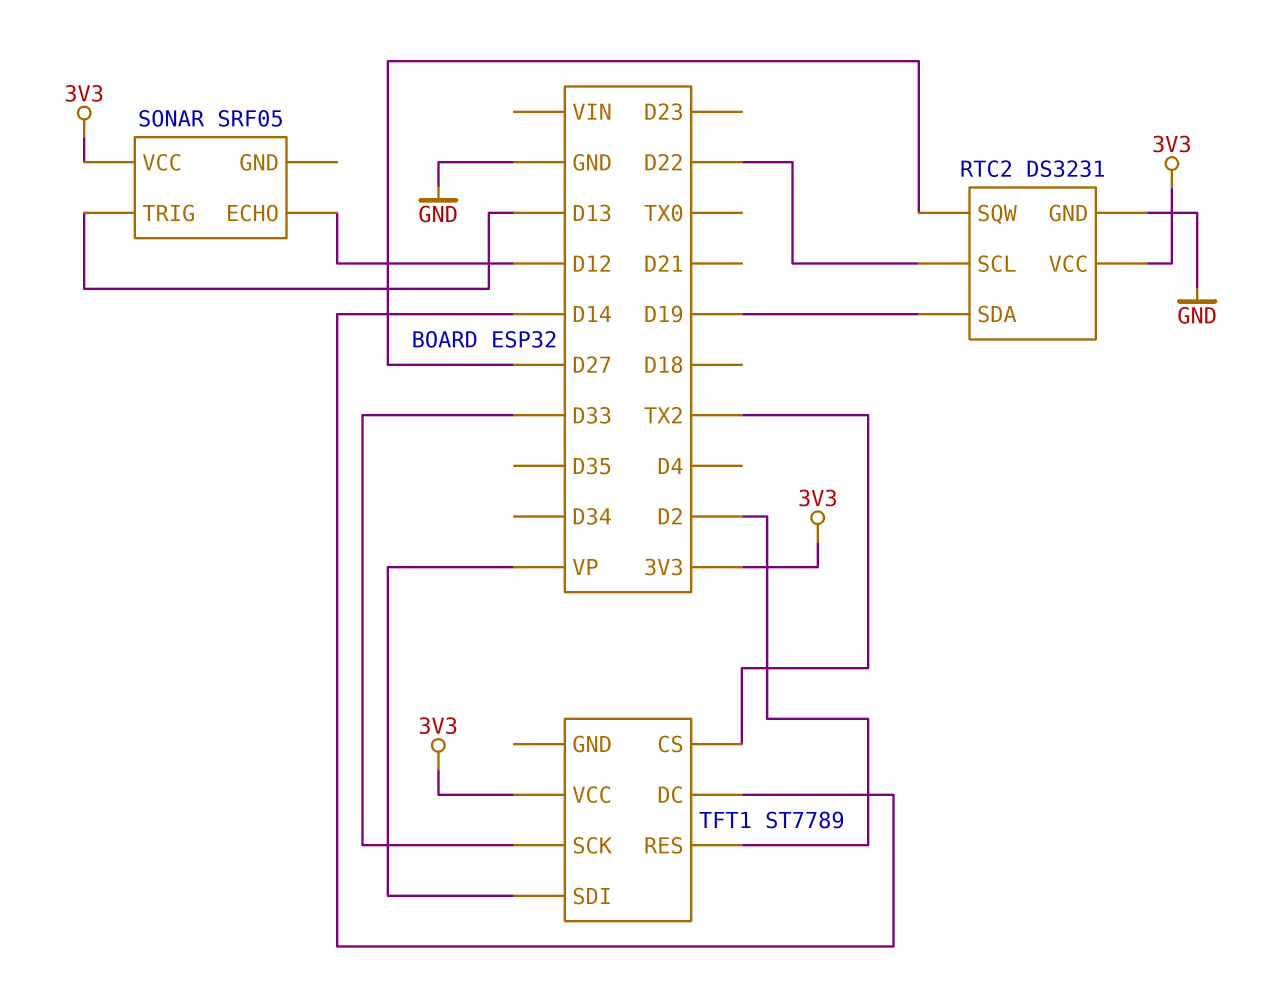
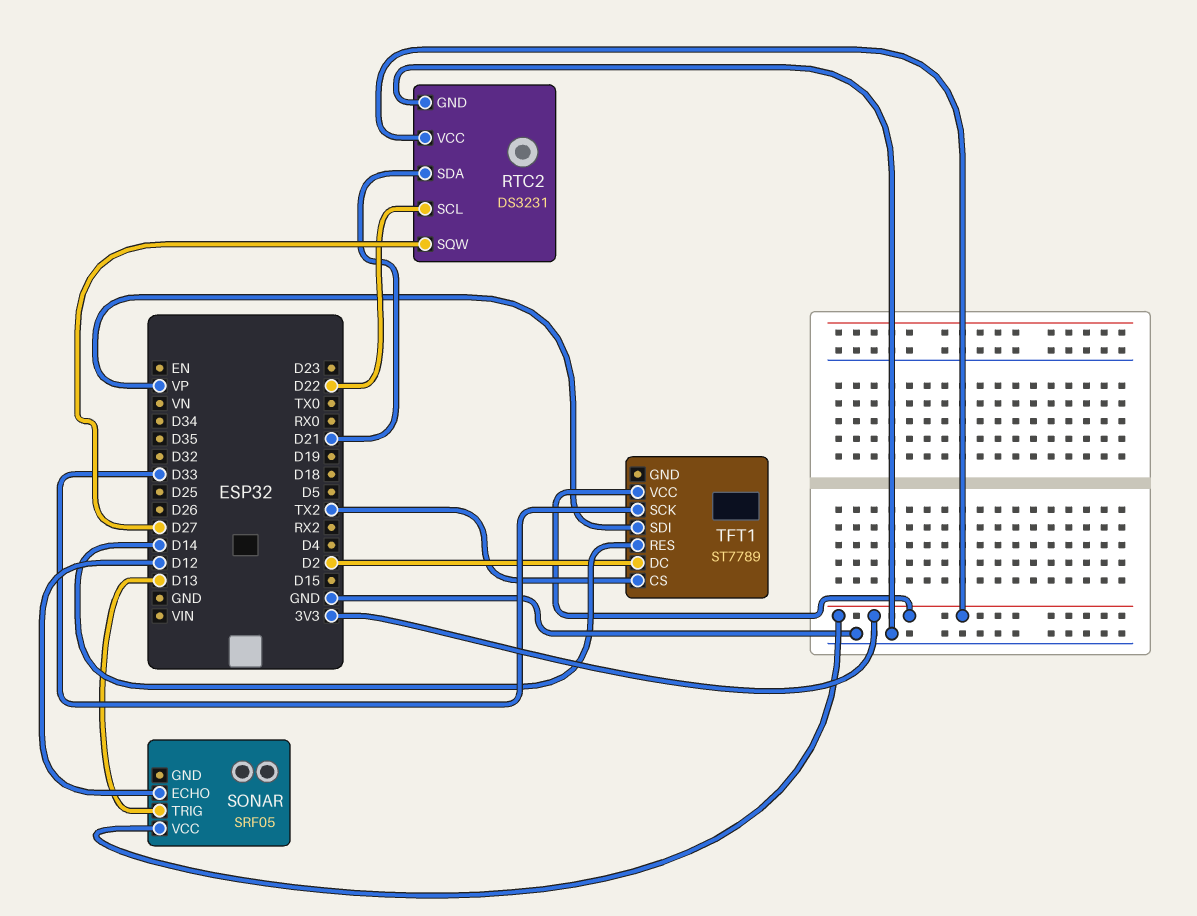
RTC2 pin SDA: D19 -> D21
TFT1 pin DC: D14 -> D2
TFT1 pin RES: D2 -> D14

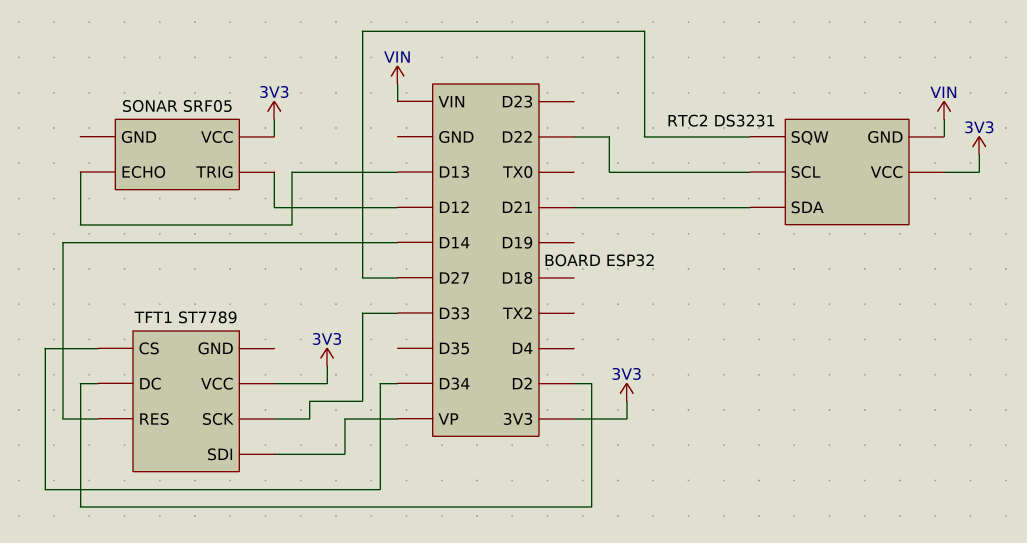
RTC2 pin GND: GND -> VIN
SONAR pin ECHO: D12 -> D13
SONAR pin TRIG: D13 -> D12
TFT1 pin CS: TX2 -> D34

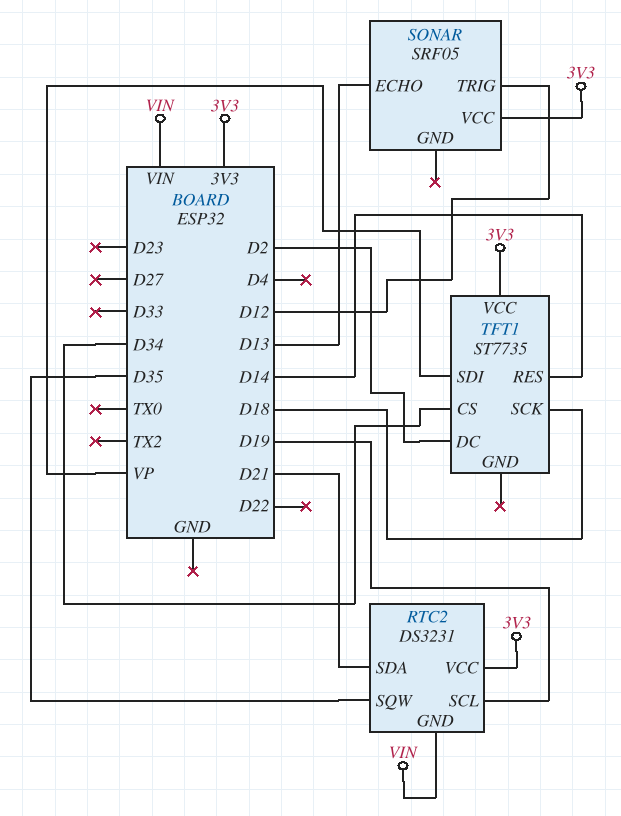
RTC2 pin SCL: D22 -> D19
RTC2 pin SQW: D27 -> D35
TFT1: ST7789 -> ST7735
TFT1 pin SCK: D33 -> D18

